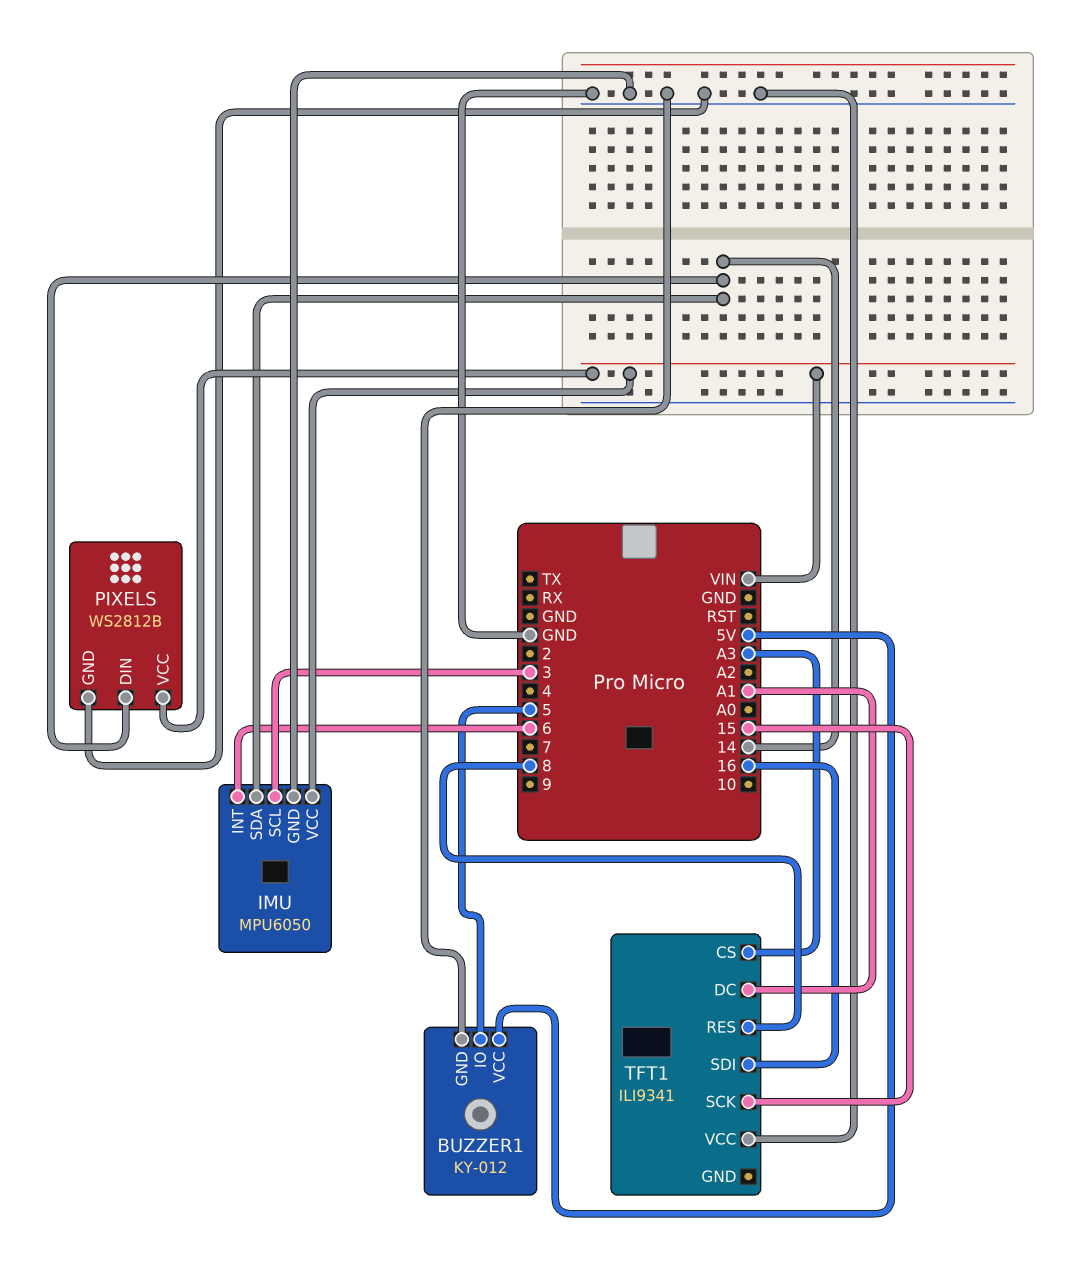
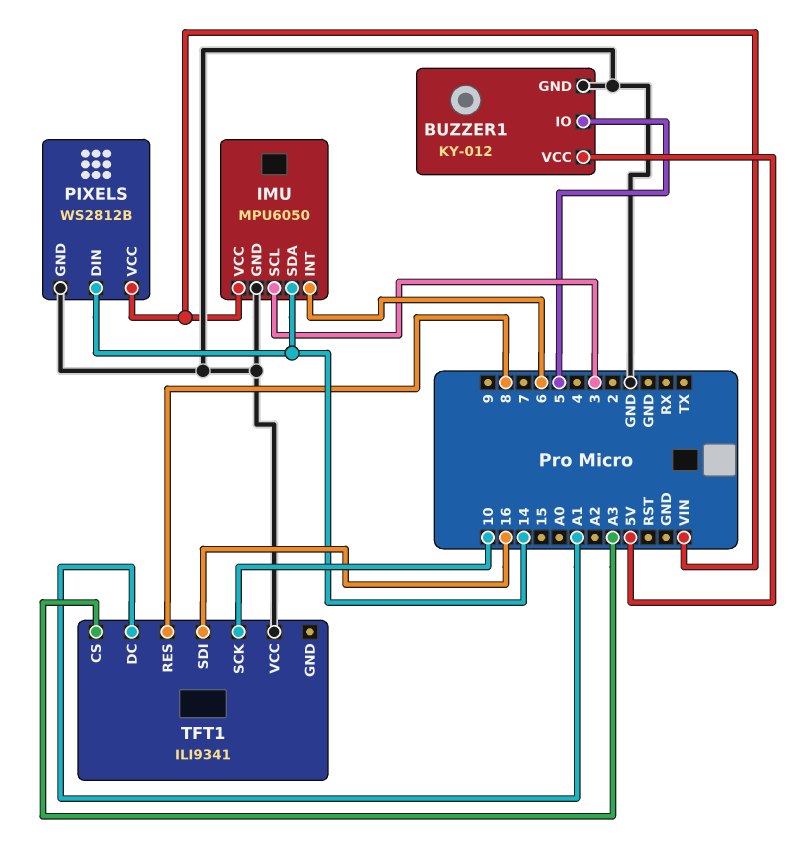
TFT1 pin SCK: 15 -> 10

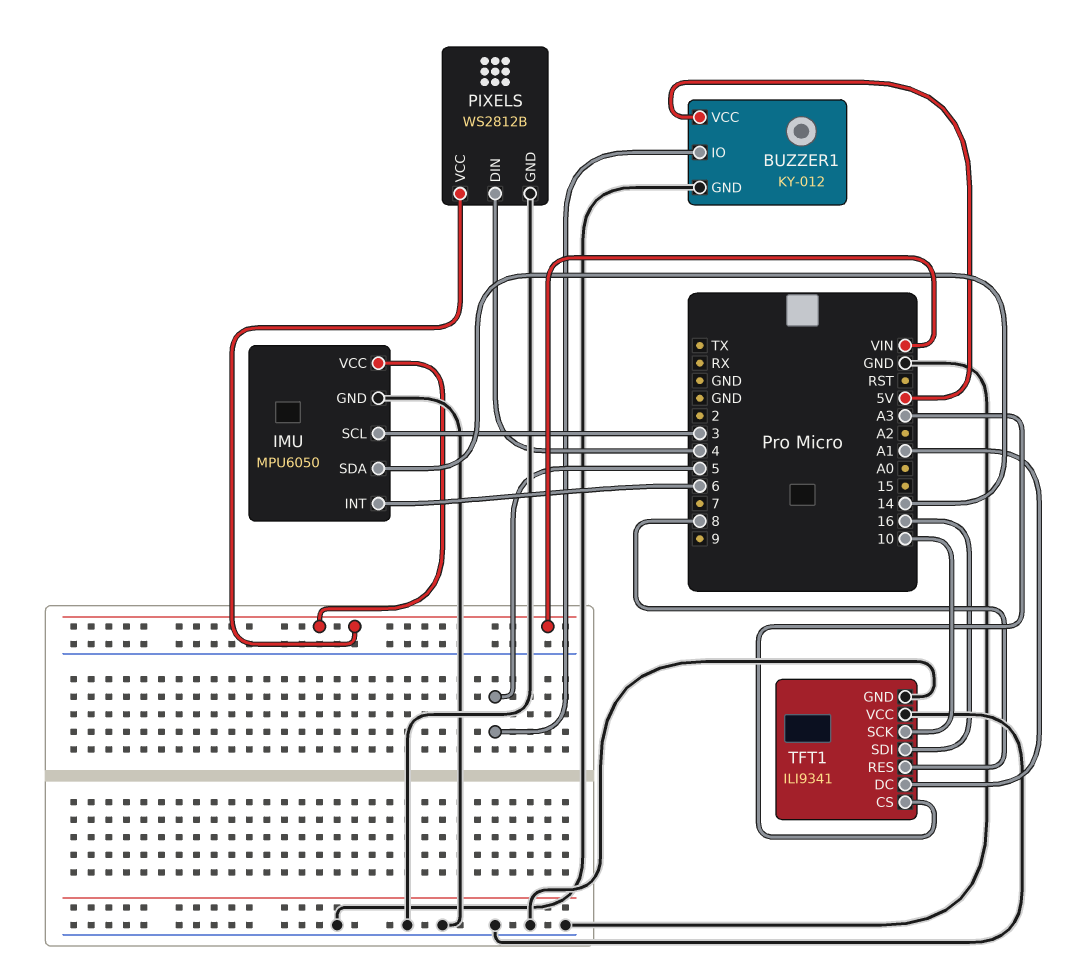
PIXELS pin DIN: 14 -> 4
TFT1 pin GND: none -> GND

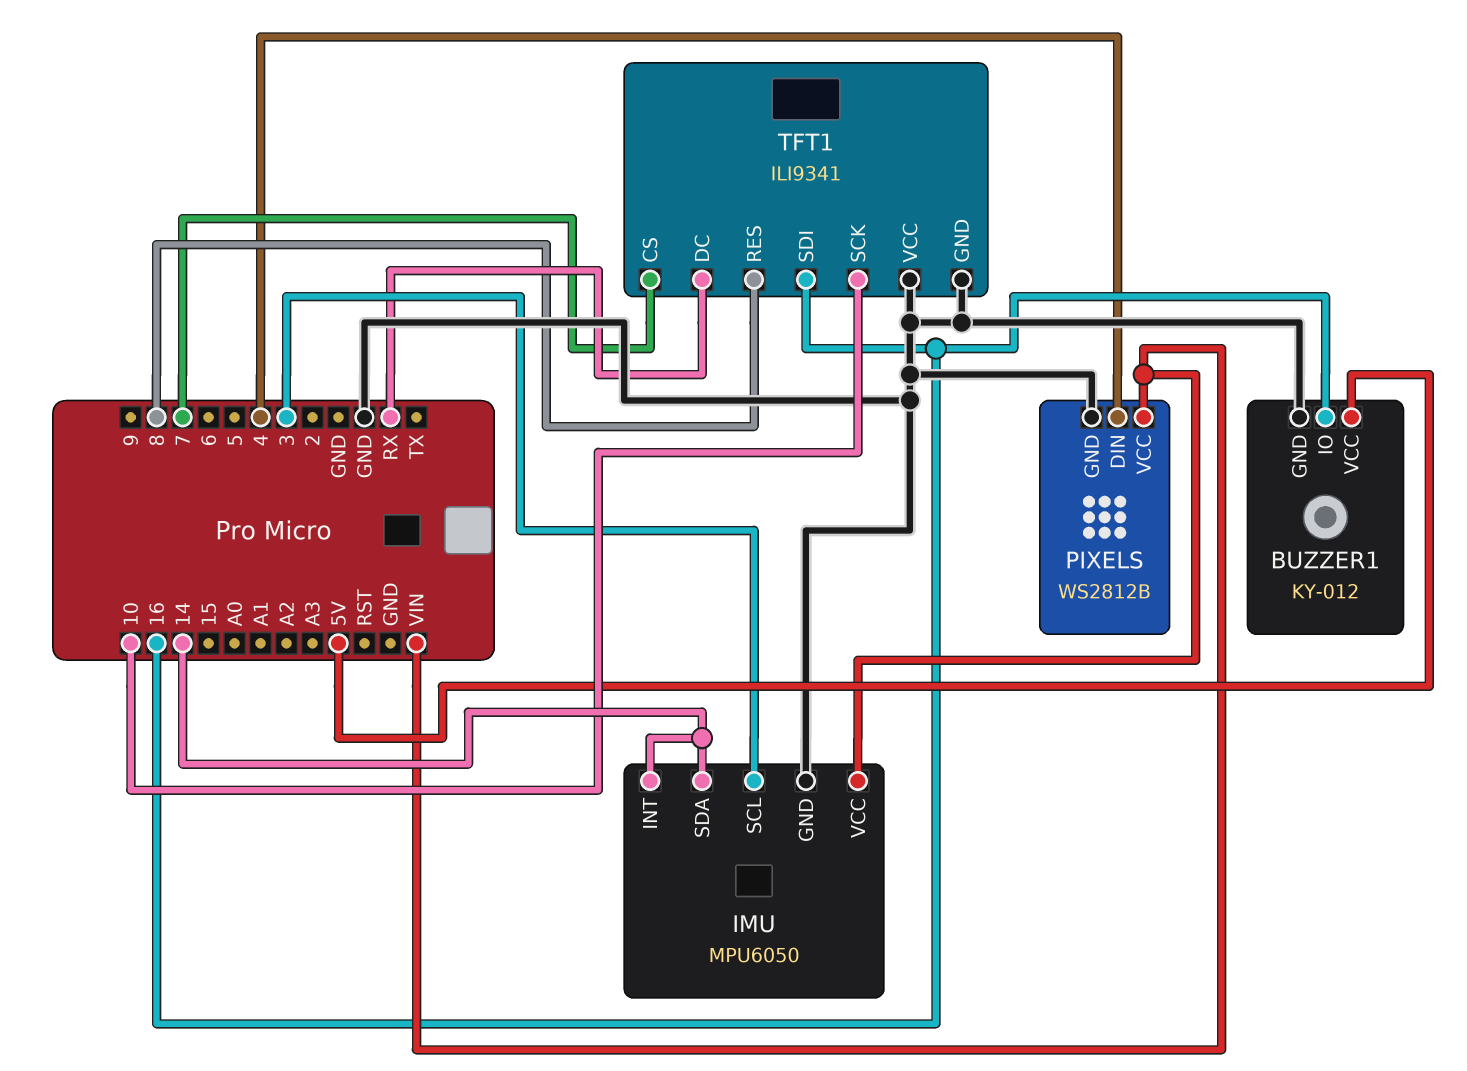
BUZZER1 pin IO: 5 -> 16
IMU pin INT: 6 -> 14
TFT1 pin CS: A3 -> 7
TFT1 pin DC: A1 -> RX

